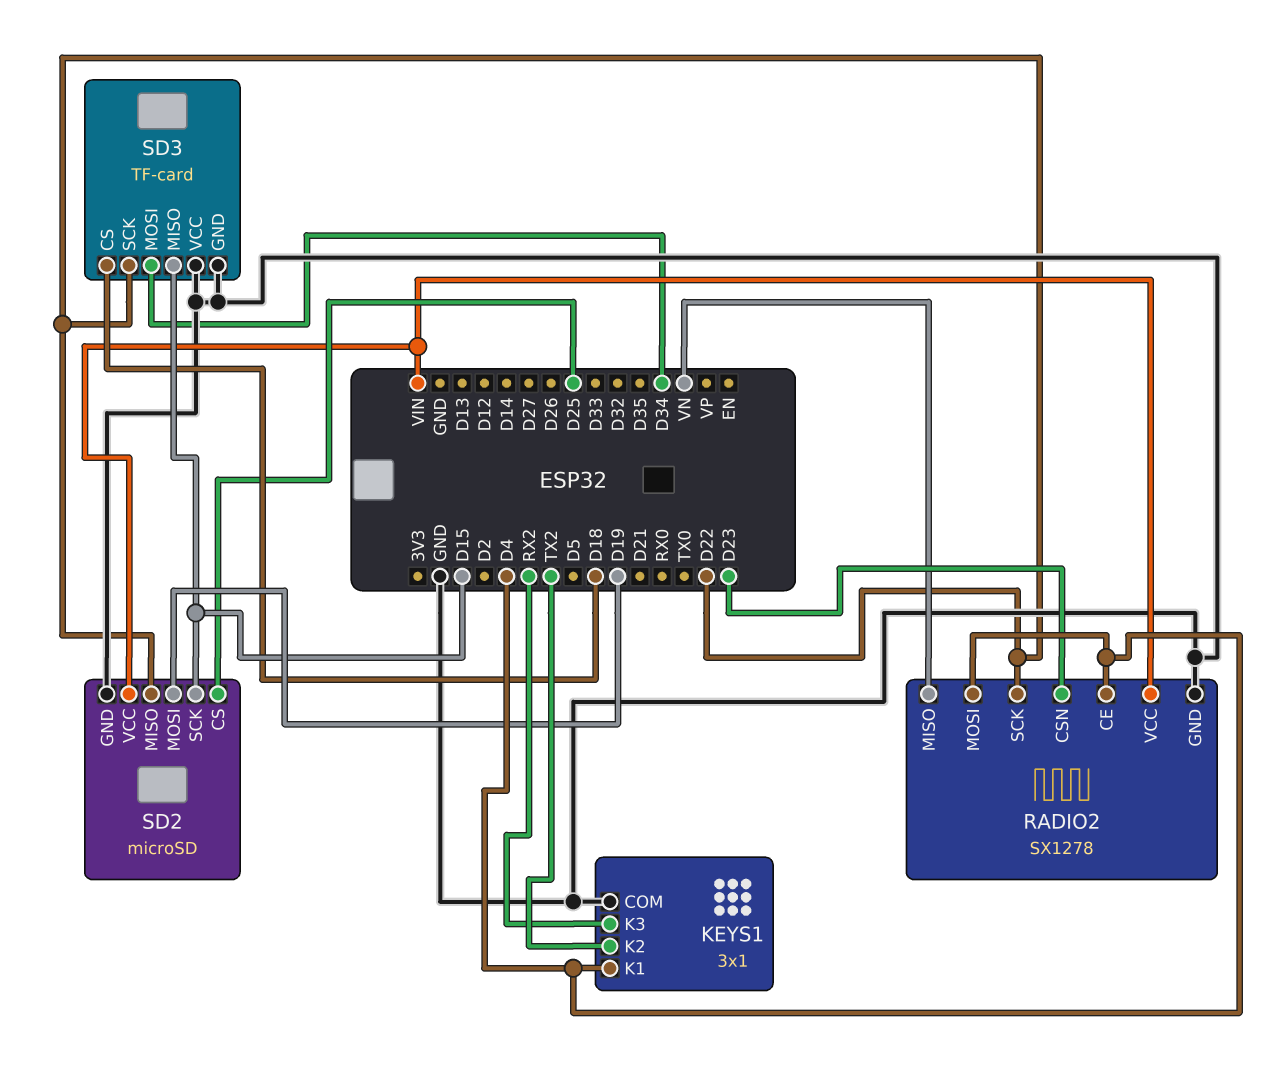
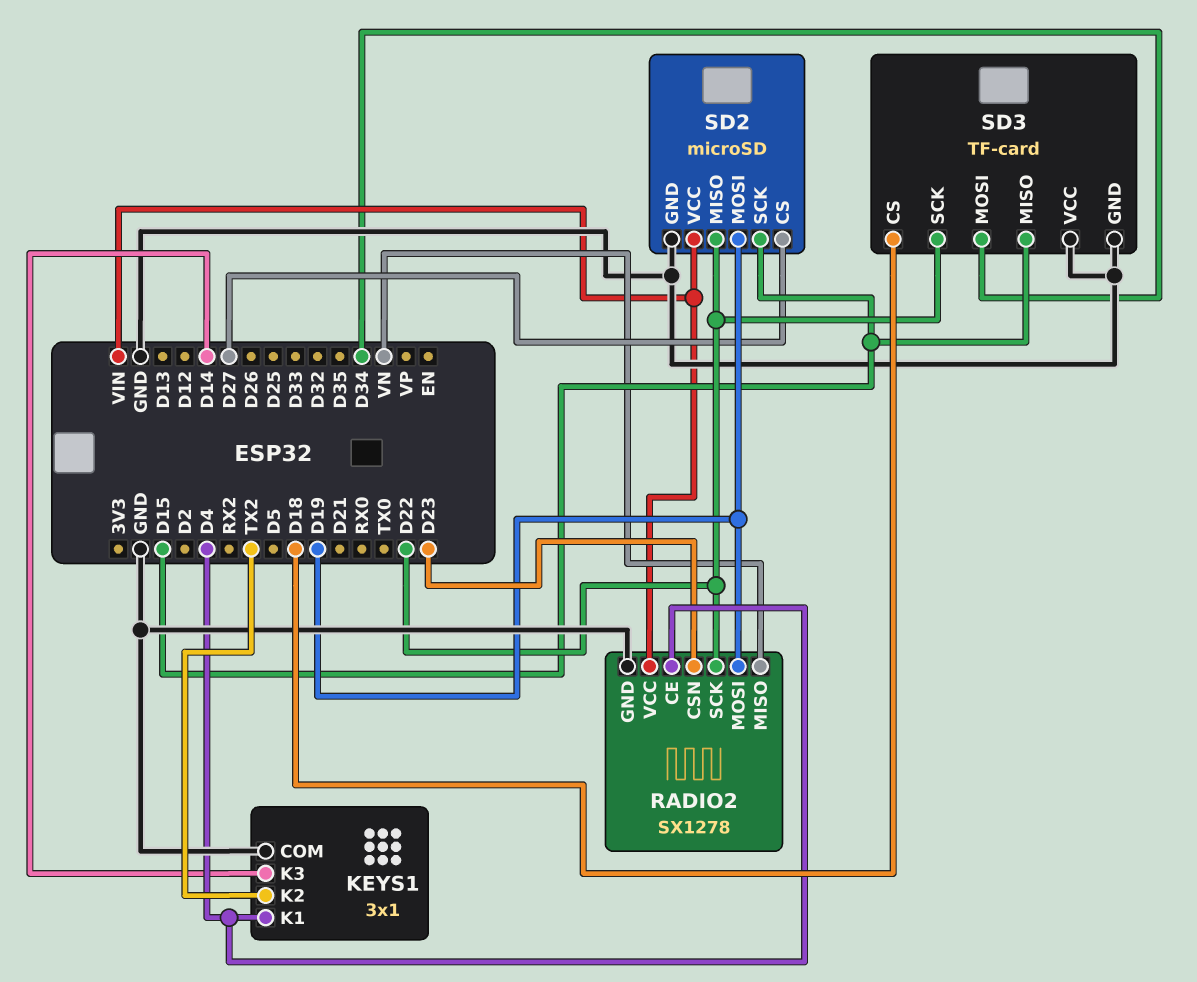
KEYS1 pin K3: RX2 -> D14
RADIO2 pin MOSI: D4 -> D19
SD2 pin CS: D25 -> D27

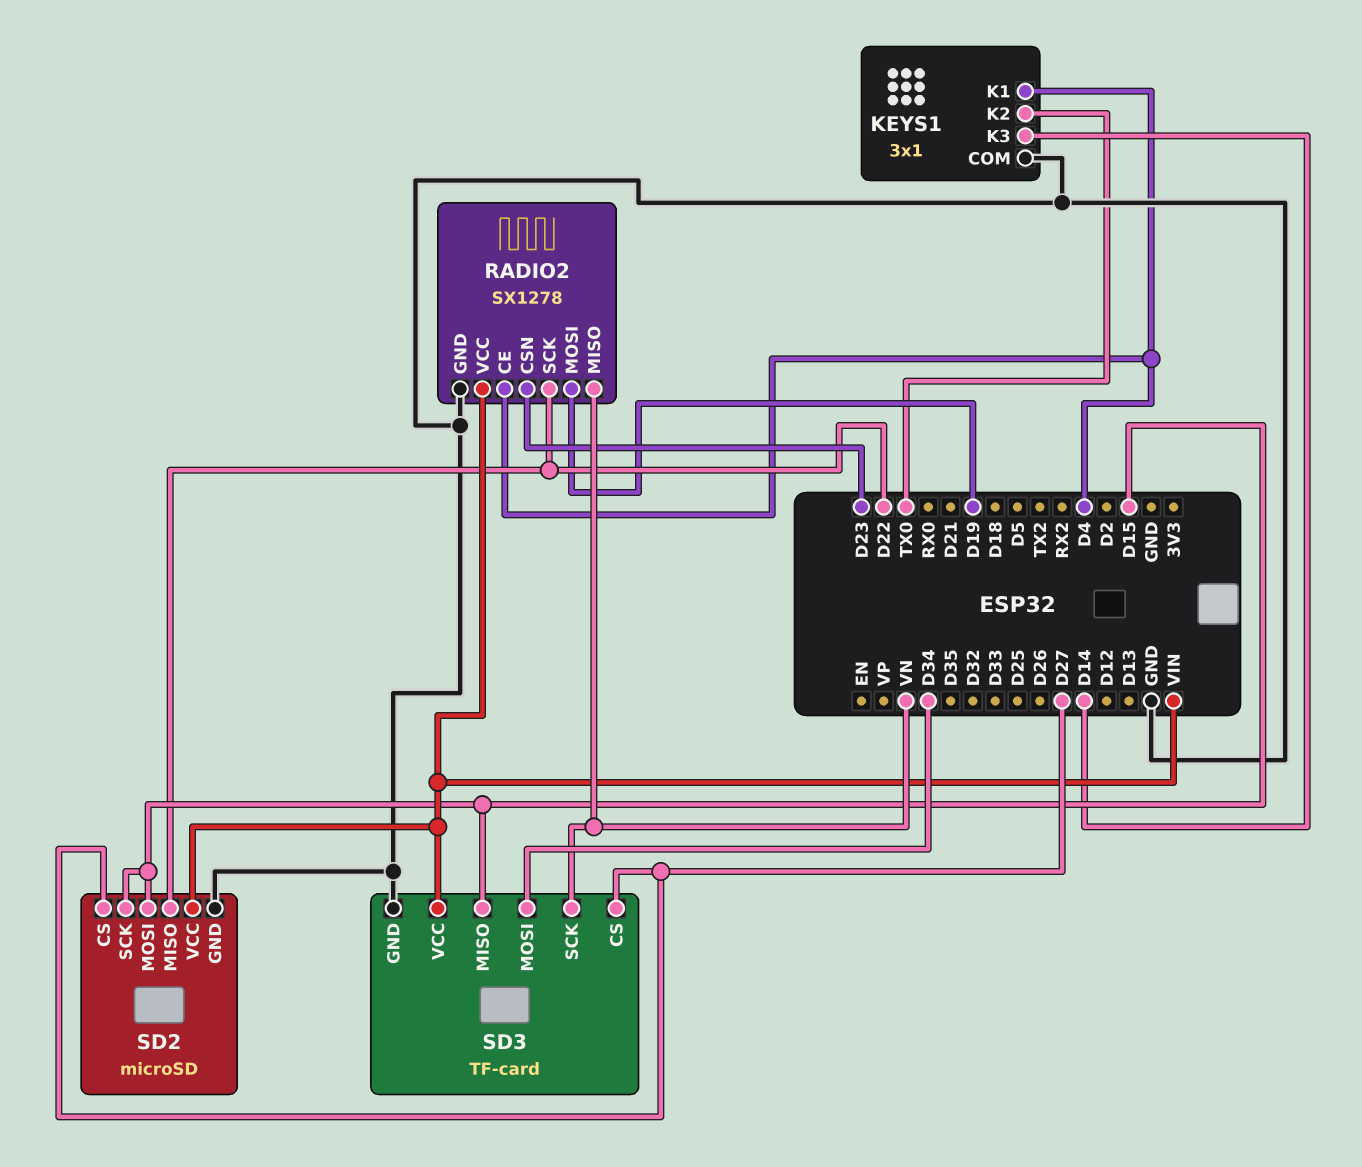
KEYS1 pin K2: TX2 -> TX0
SD2 pin MOSI: D19 -> D15
SD3 pin CS: D18 -> D27
SD3 pin SCK: D22 -> VN
SD3 pin VCC: GND -> VIN

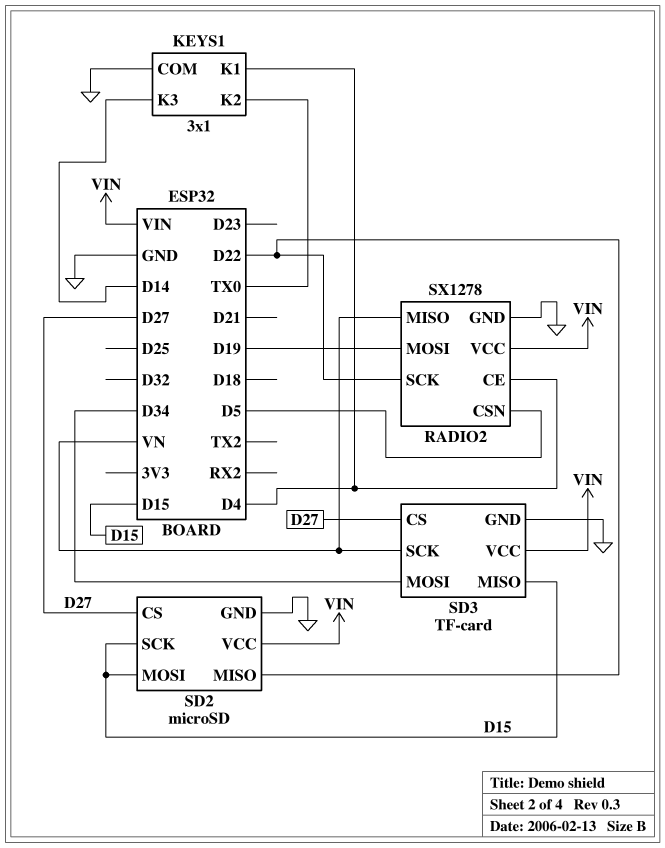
RADIO2 pin CSN: D23 -> D5

